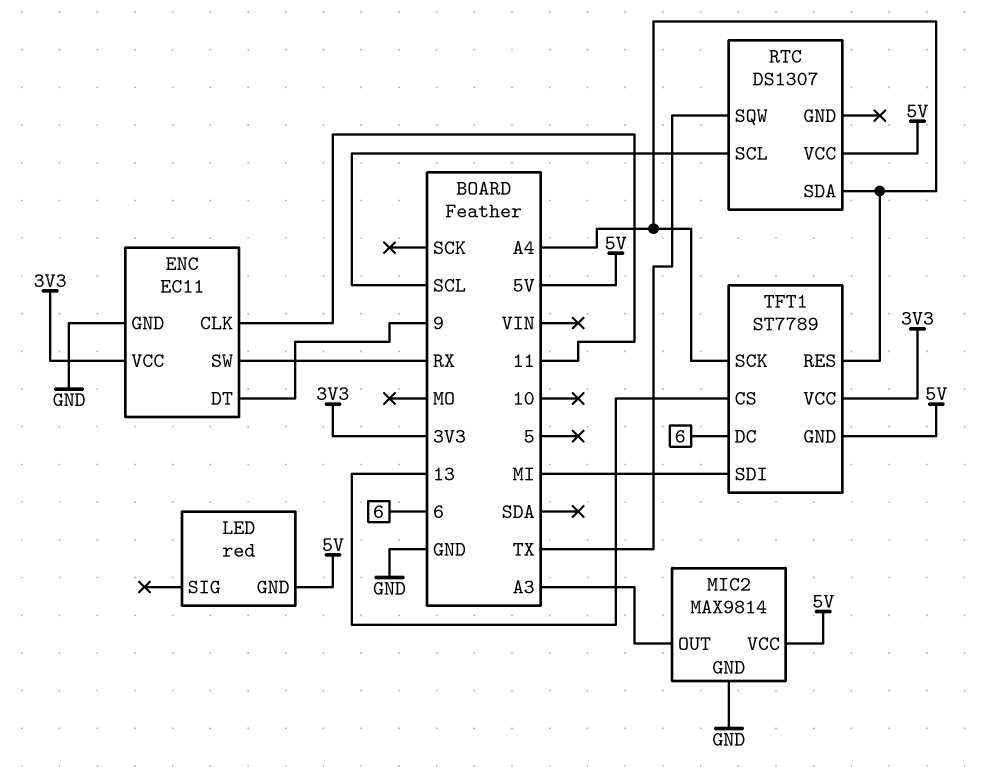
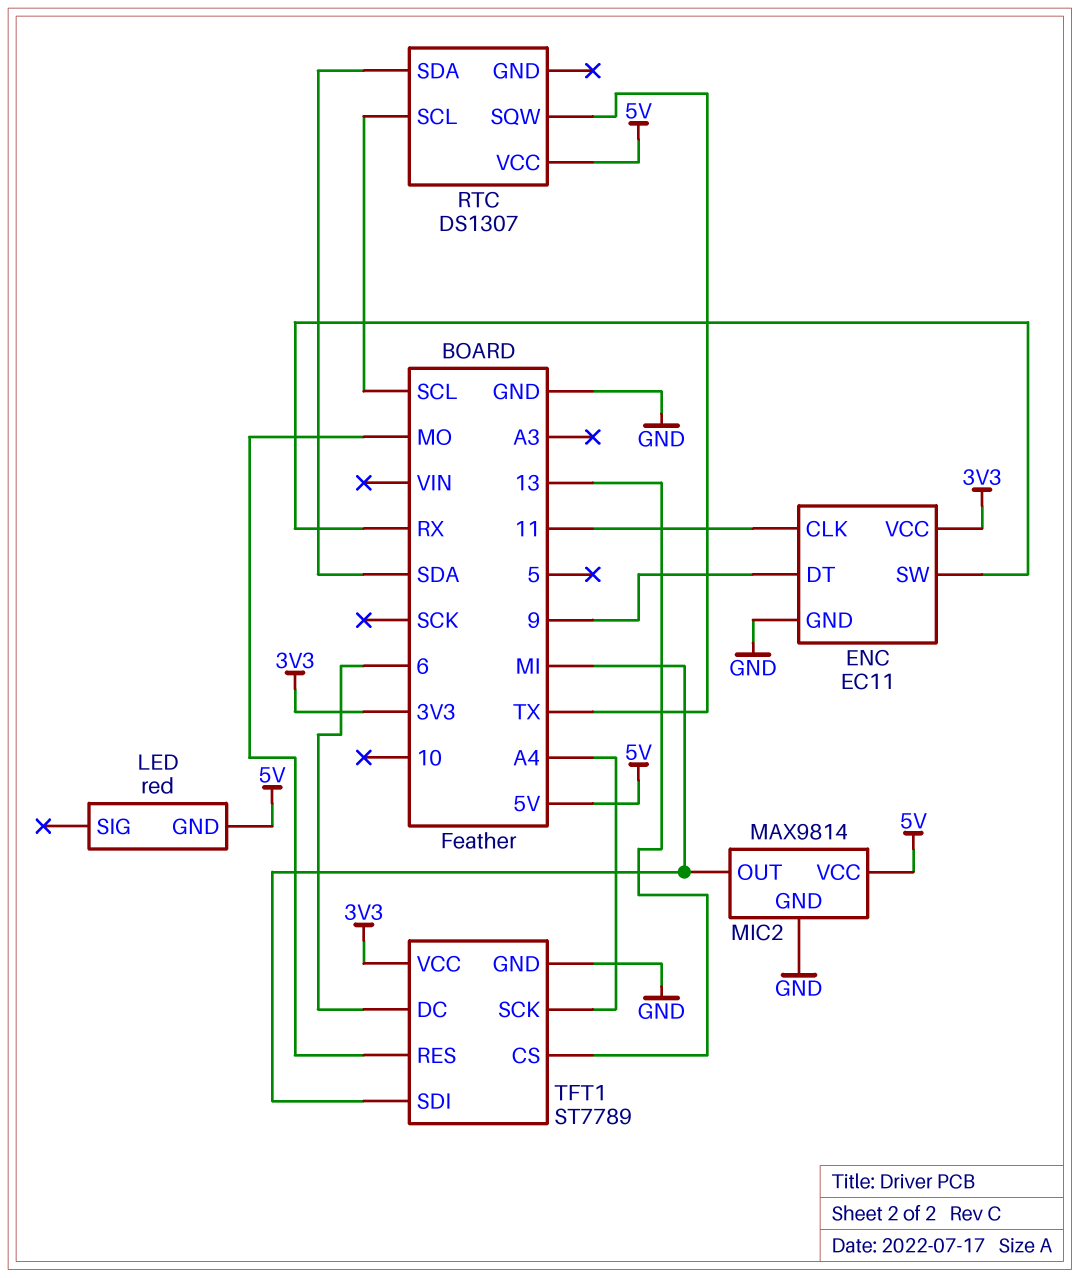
MIC2 pin OUT: A3 -> MI
RTC pin SDA: A4 -> SDA
TFT1 pin GND: 5V -> GND
TFT1 pin RES: A4 -> MO

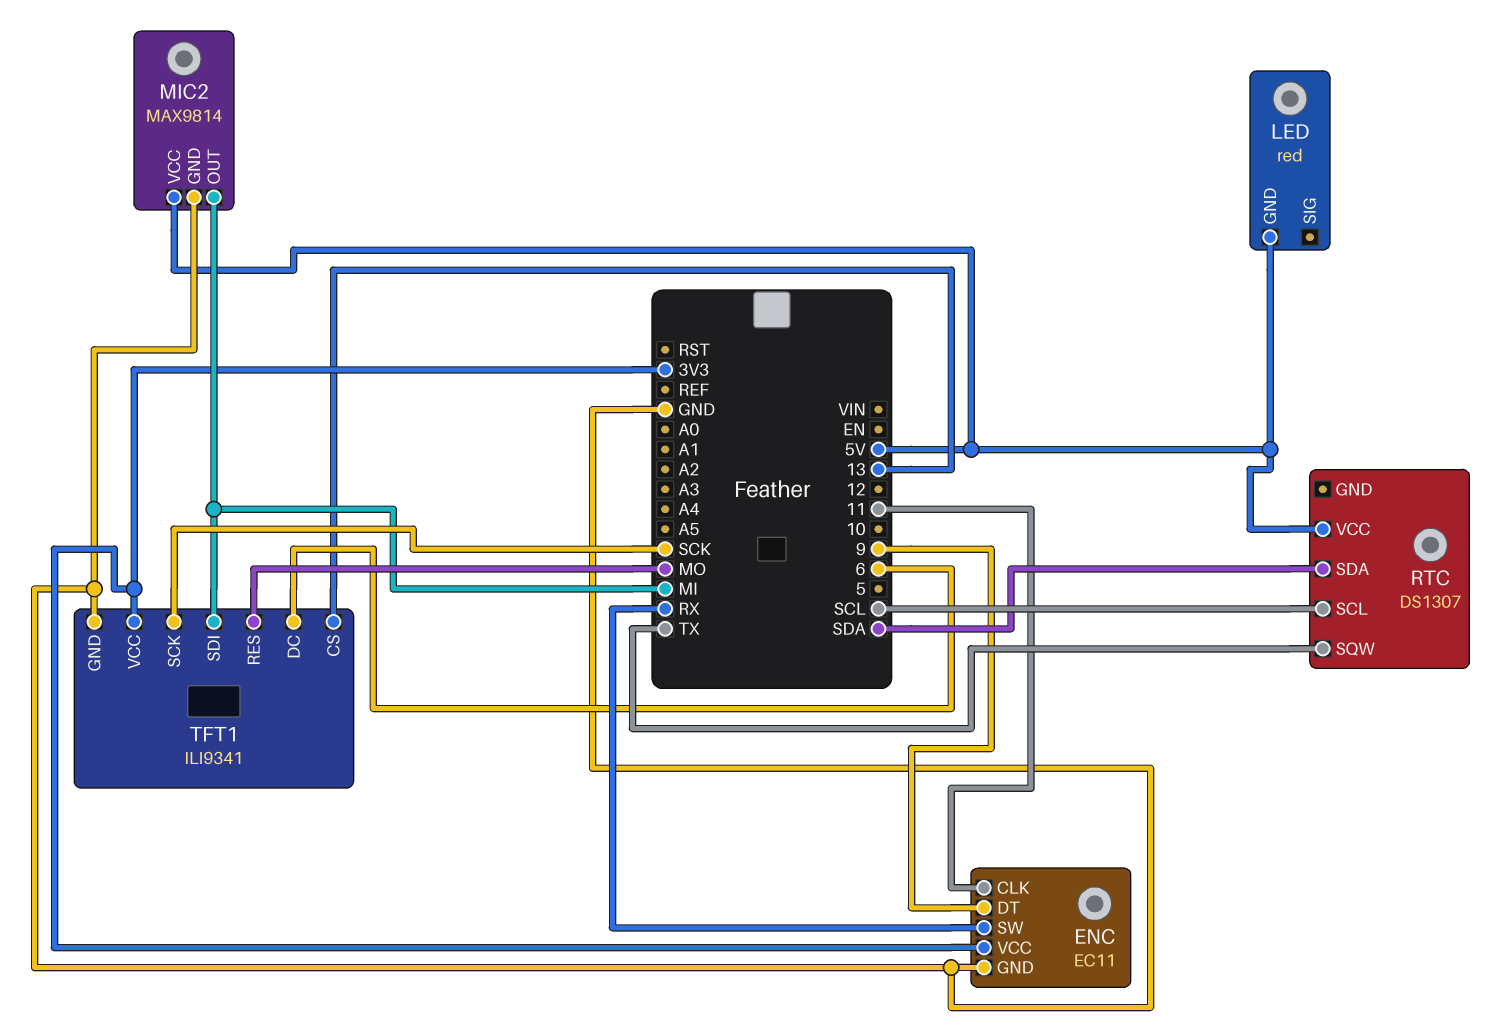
TFT1: ST7789 -> ILI9341
TFT1 pin SCK: A4 -> SCK

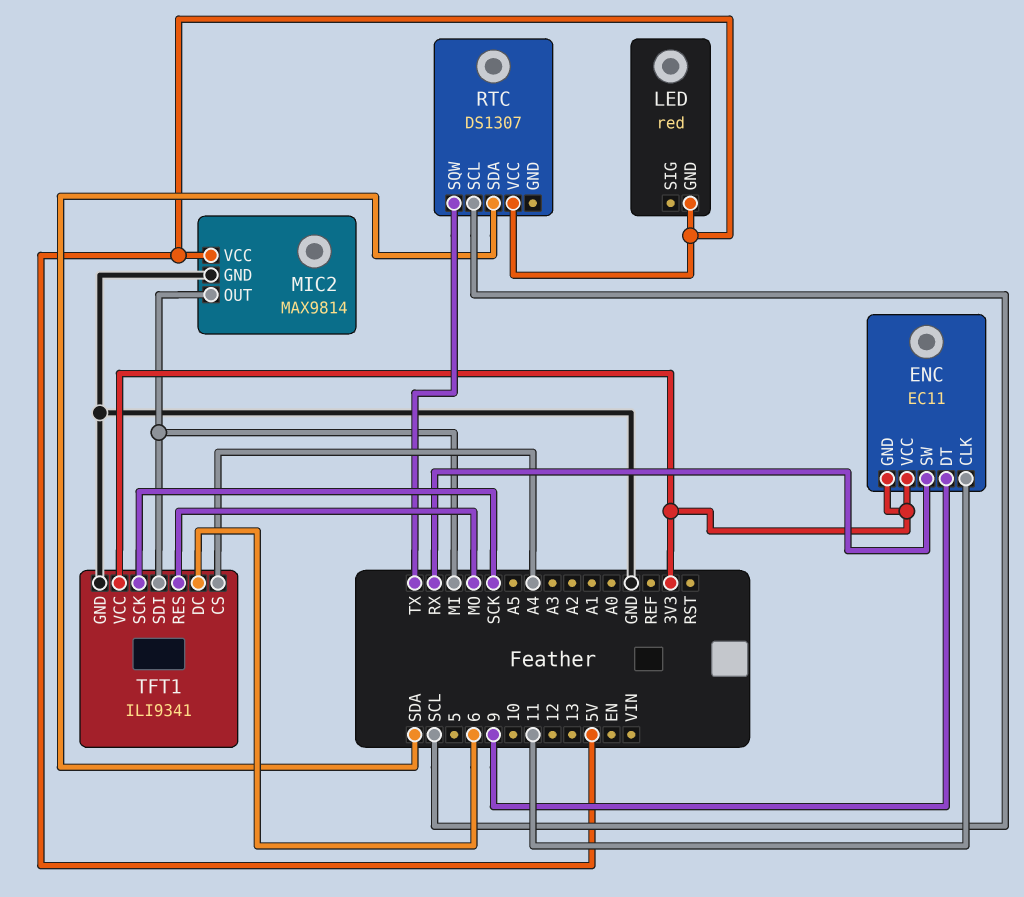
ENC pin GND: GND -> 3V3
TFT1 pin CS: 13 -> A4

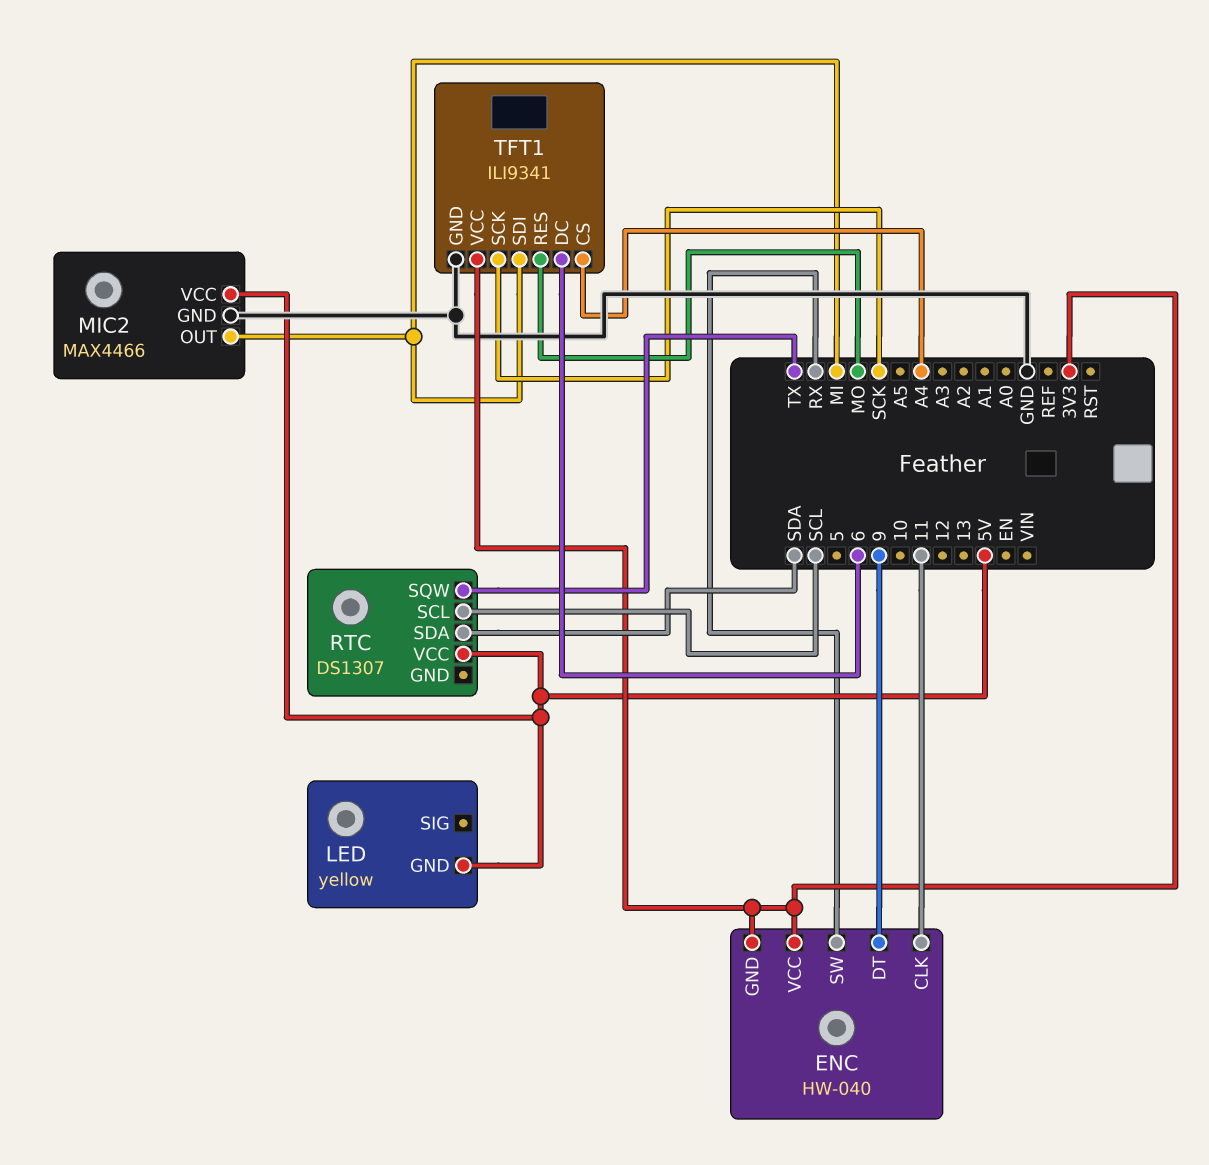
ENC: EC11 -> HW-040
LED: red -> yellow
MIC2: MAX9814 -> MAX4466

